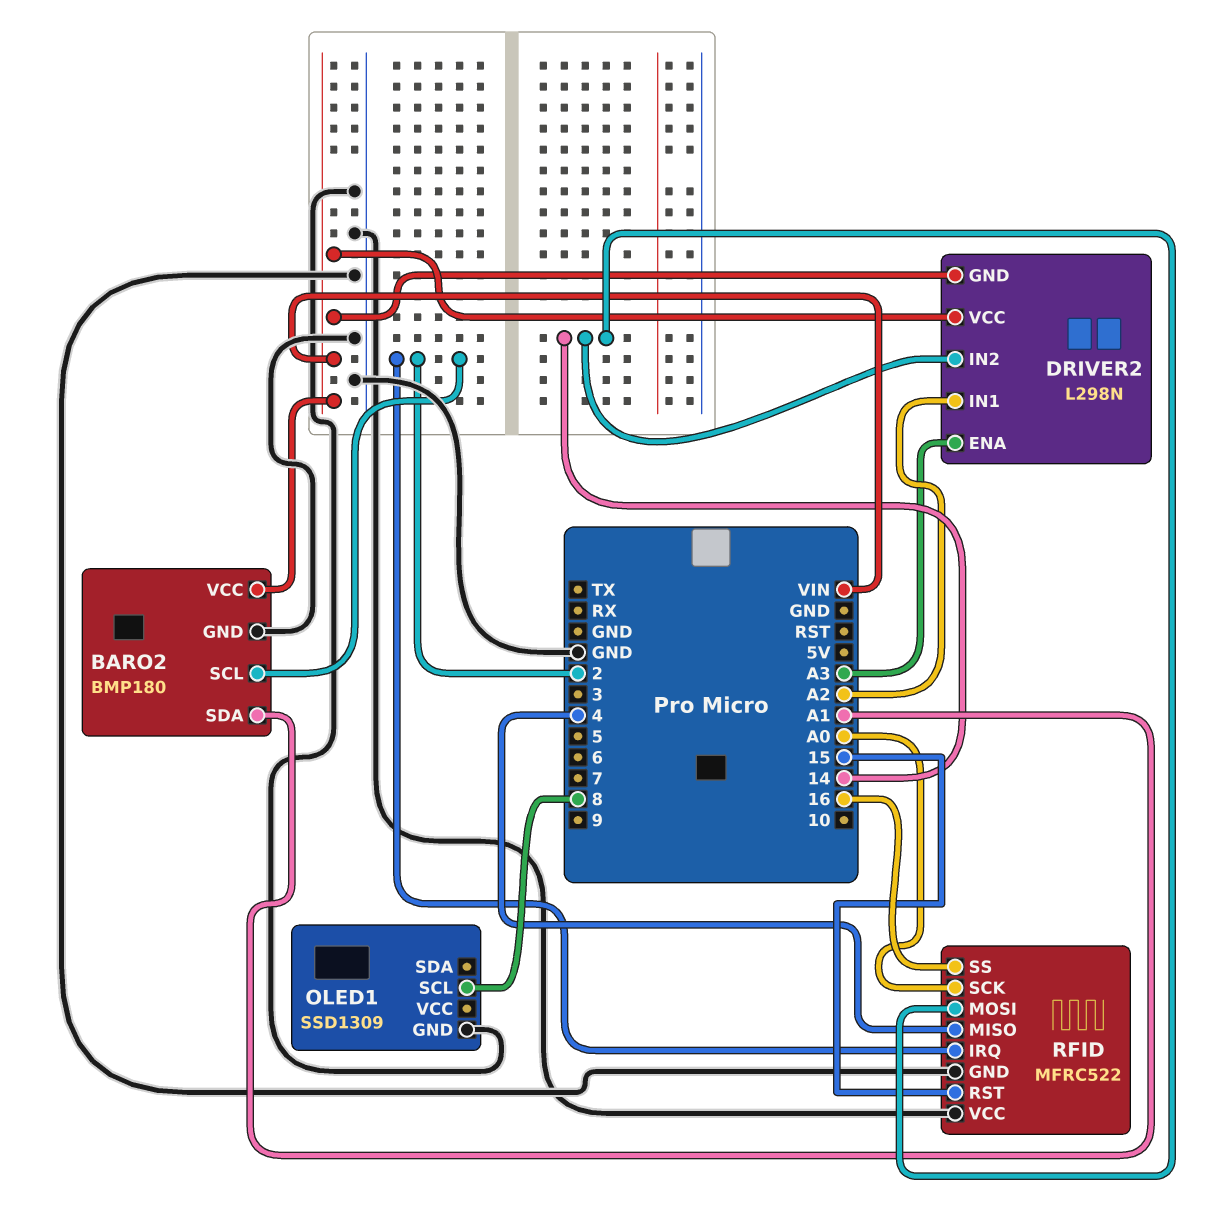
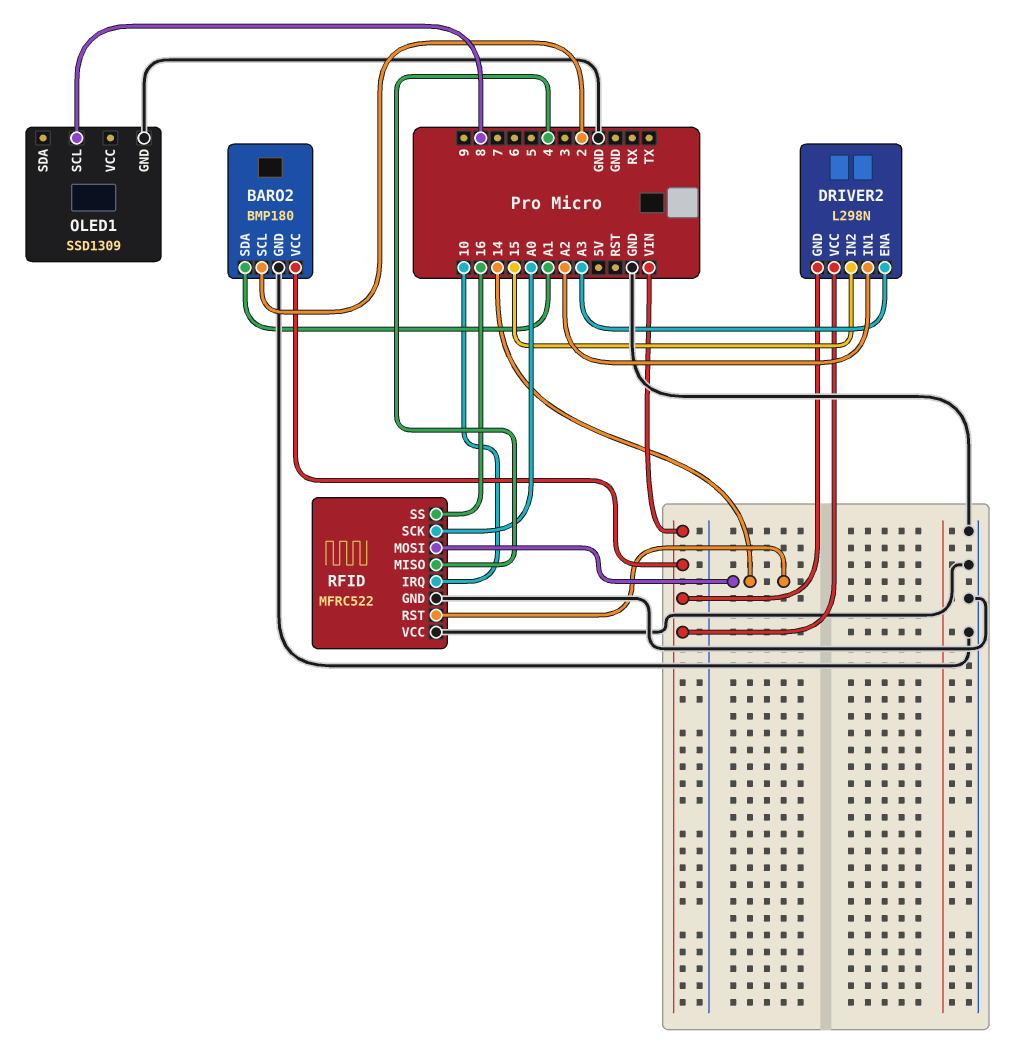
DRIVER2 pin IN2: 14 -> 15
RFID pin IRQ: 2 -> 10
RFID pin RST: 15 -> 14

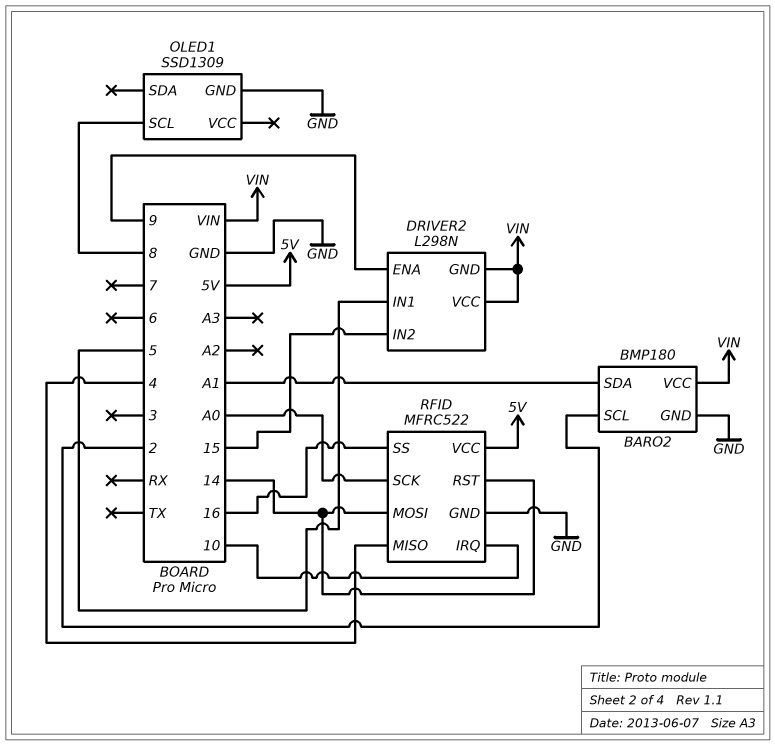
DRIVER2 pin ENA: A3 -> 9
DRIVER2 pin IN1: A2 -> 5
RFID pin VCC: GND -> 5V

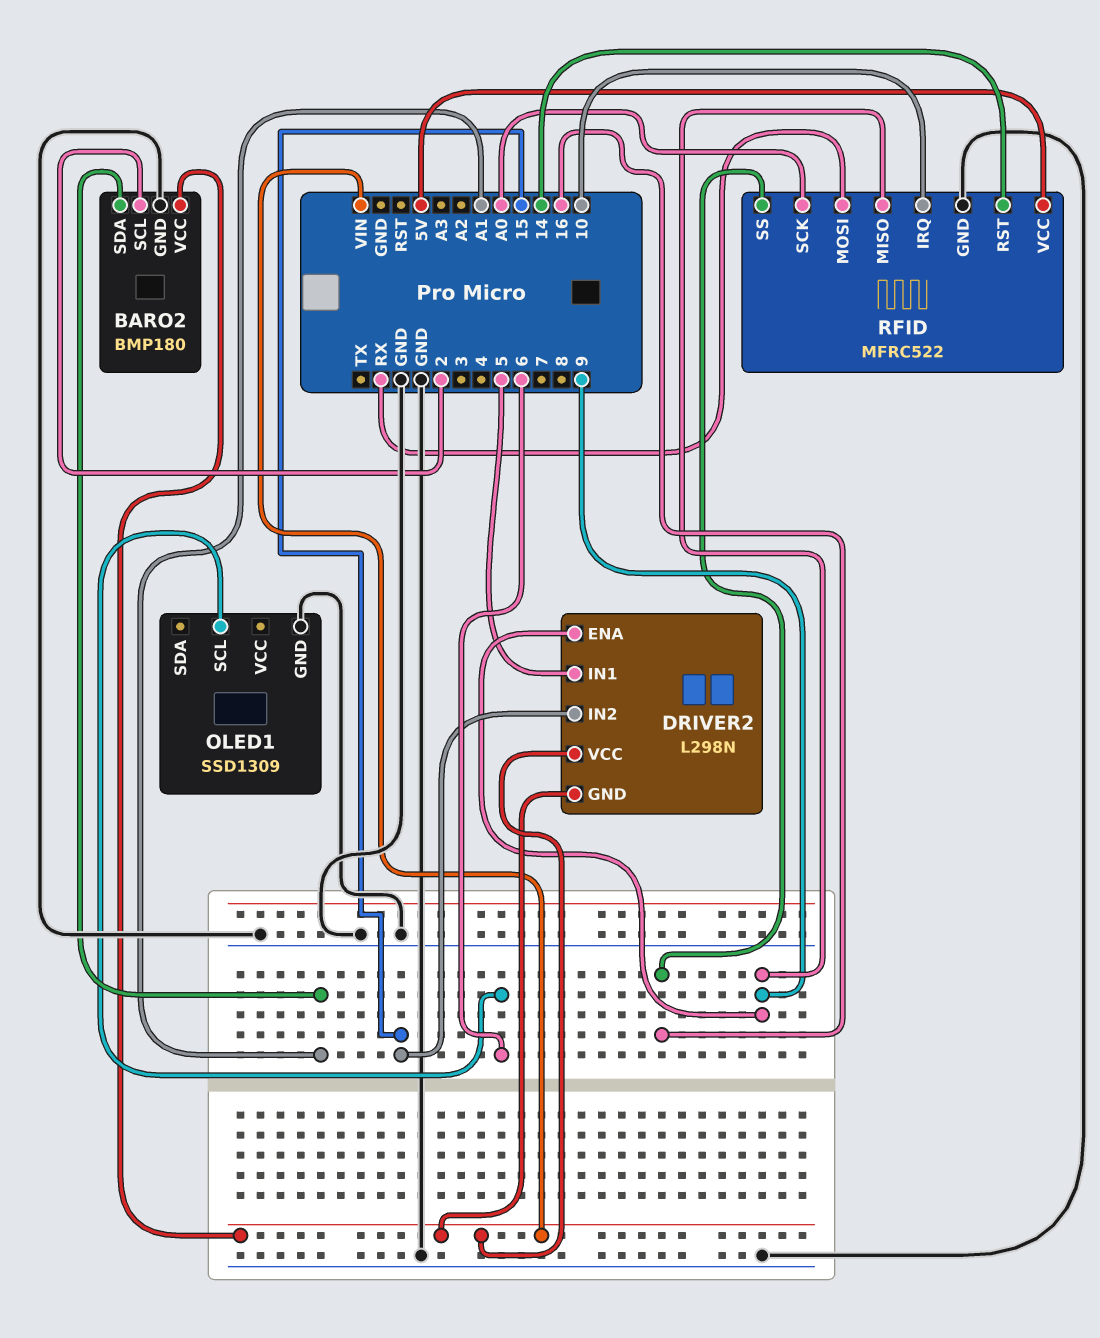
OLED1 pin SCL: 8 -> 6
RFID pin MISO: 4 -> 9
RFID pin MOSI: 14 -> RX

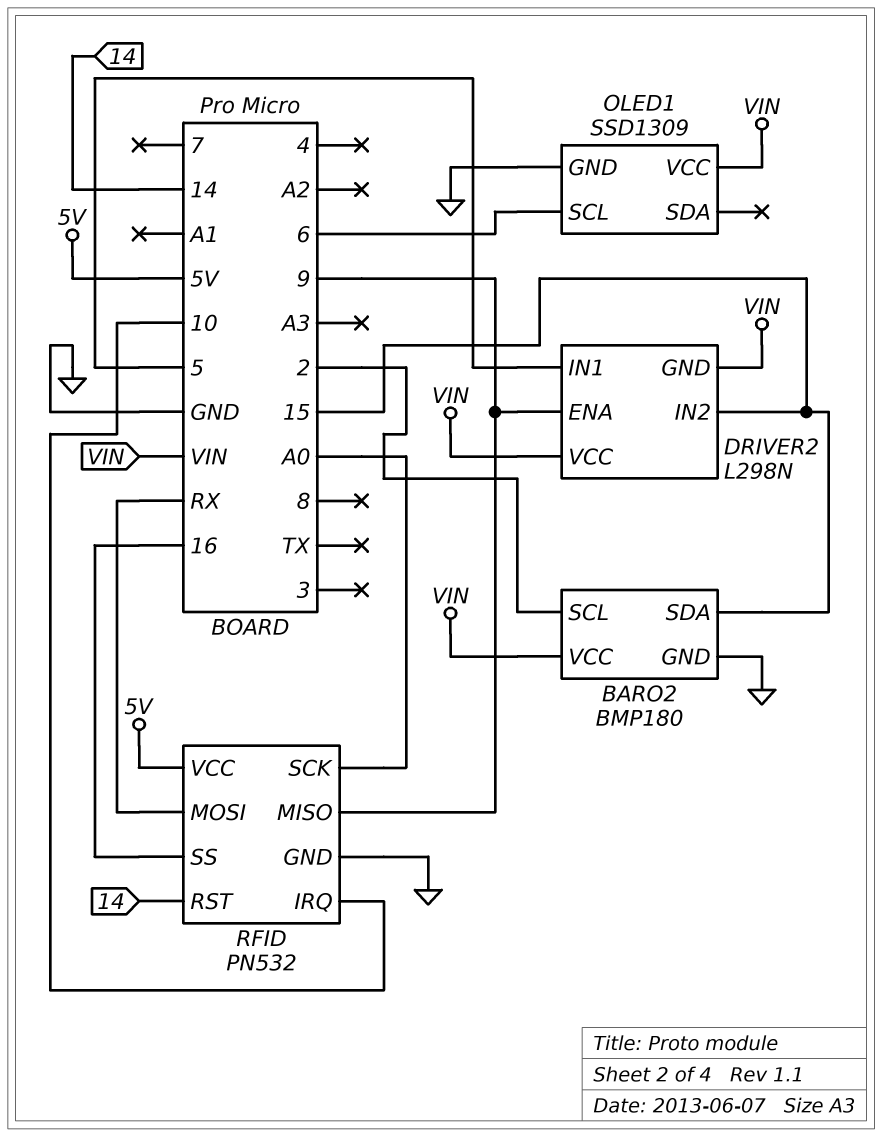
BARO2 pin SDA: A1 -> 15
OLED1 pin VCC: none -> VIN
RFID: MFRC522 -> PN532

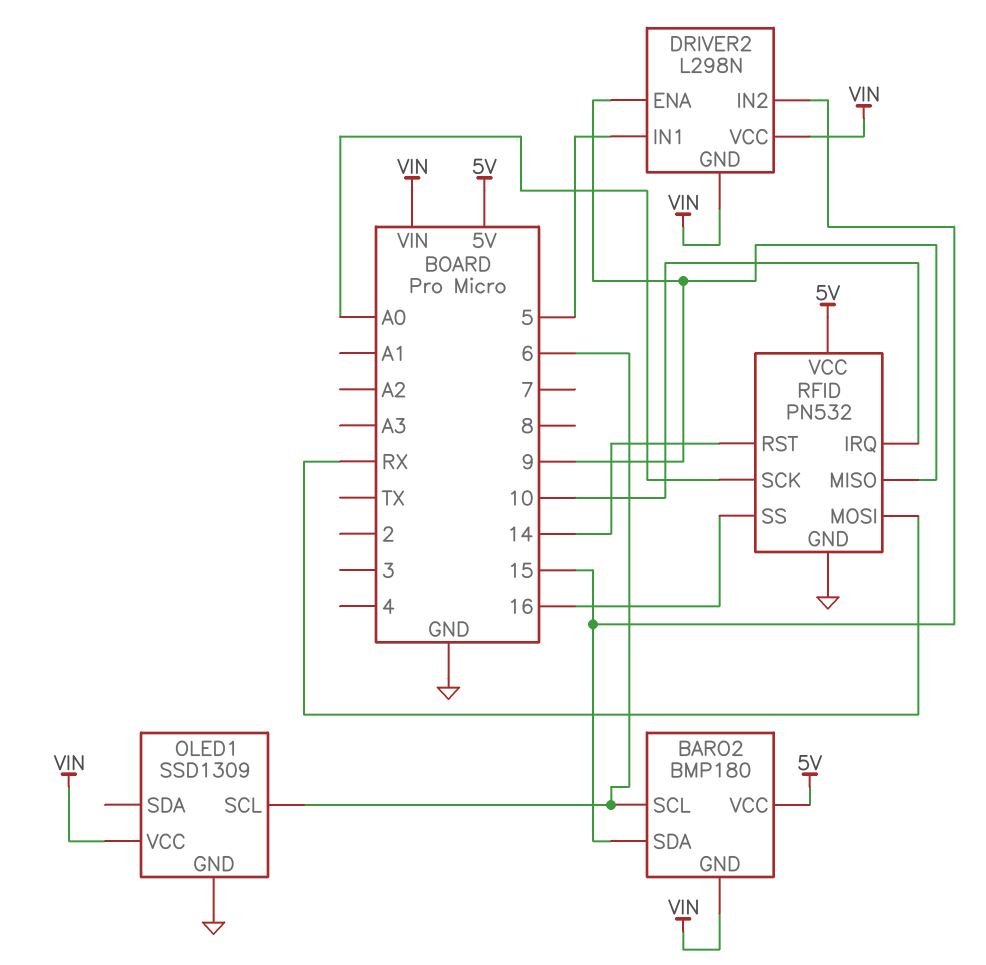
BARO2 pin GND: GND -> VIN
BARO2 pin SCL: 2 -> 6
BARO2 pin VCC: VIN -> 5V

